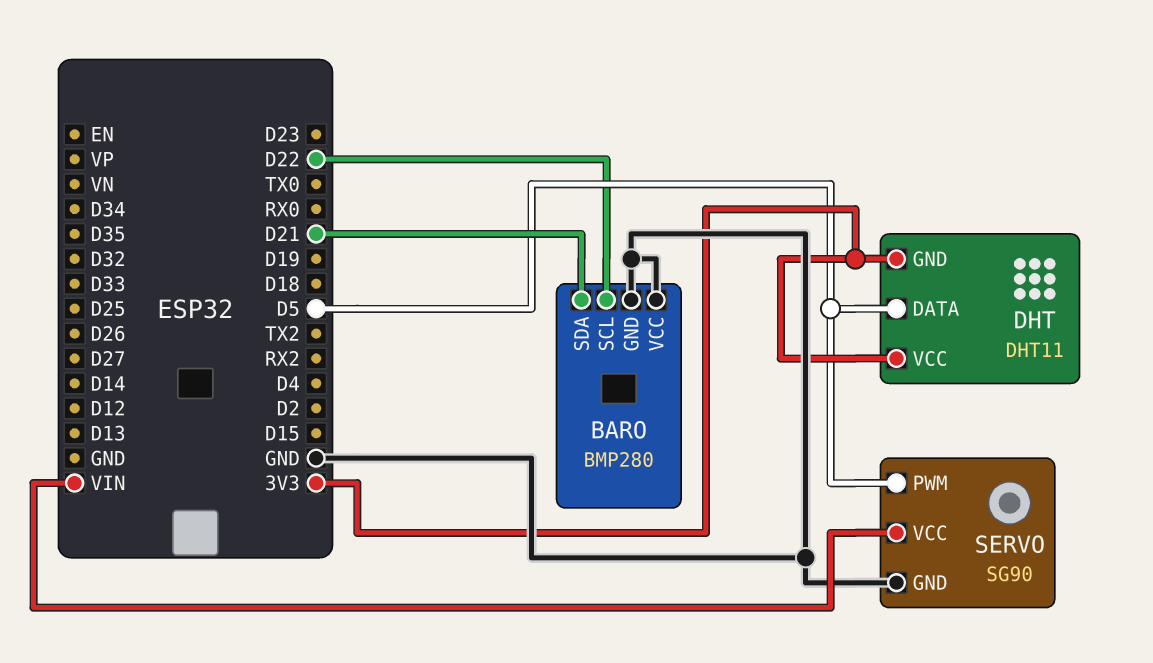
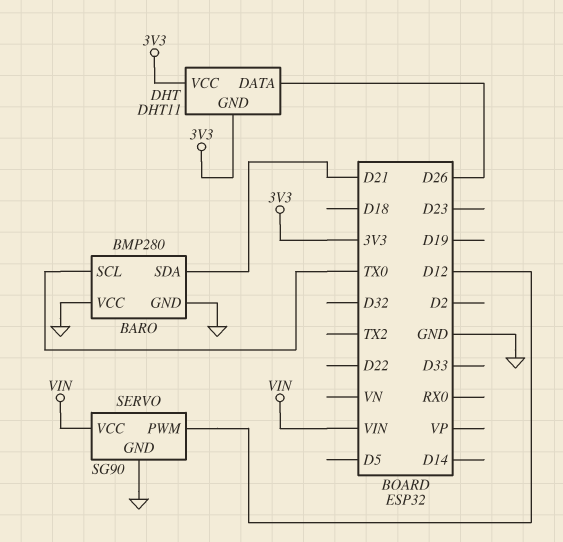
BARO pin SCL: D22 -> TX0
DHT pin DATA: D5 -> D26
SERVO pin PWM: D5 -> D12

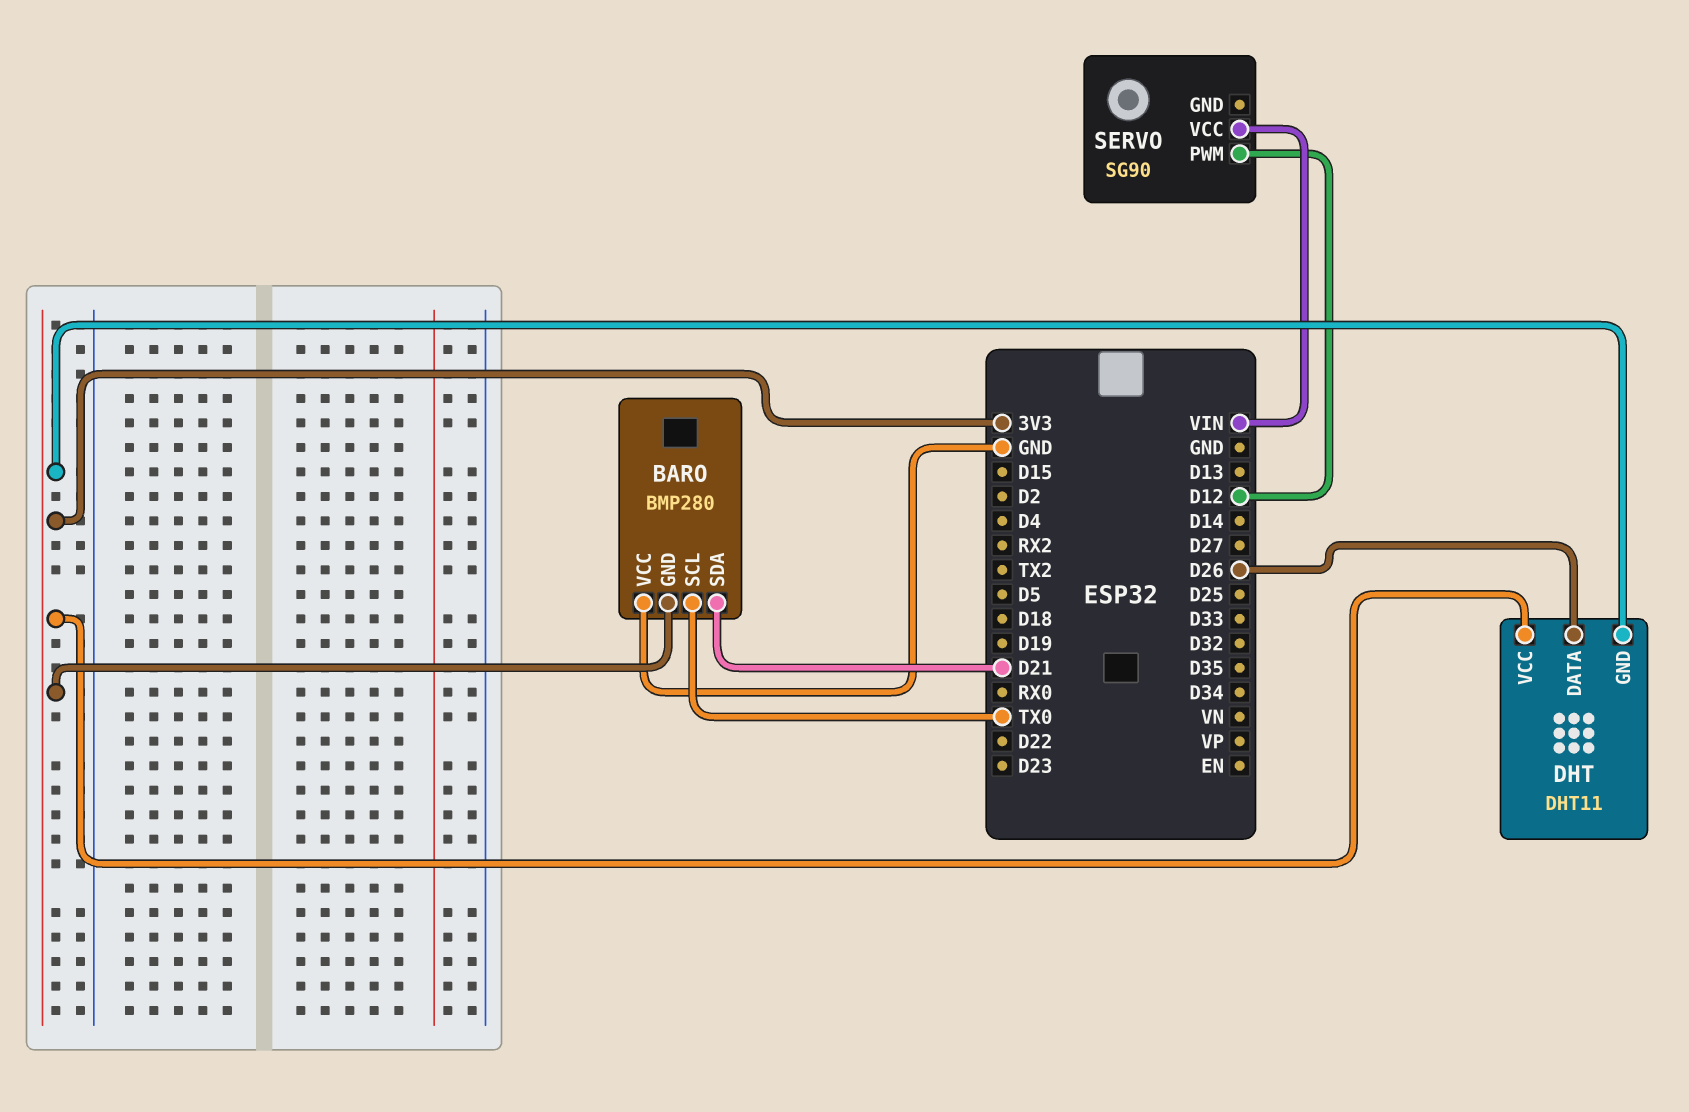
BARO pin GND: GND -> 3V3
SERVO pin GND: GND -> none

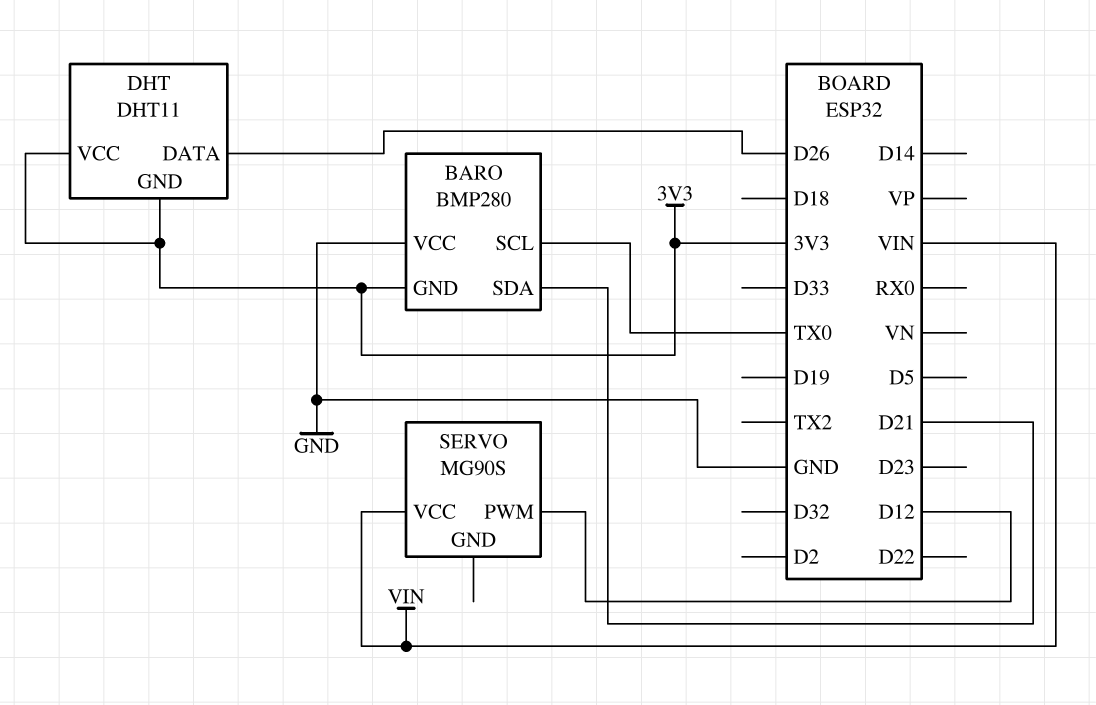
SERVO: SG90 -> MG90S

